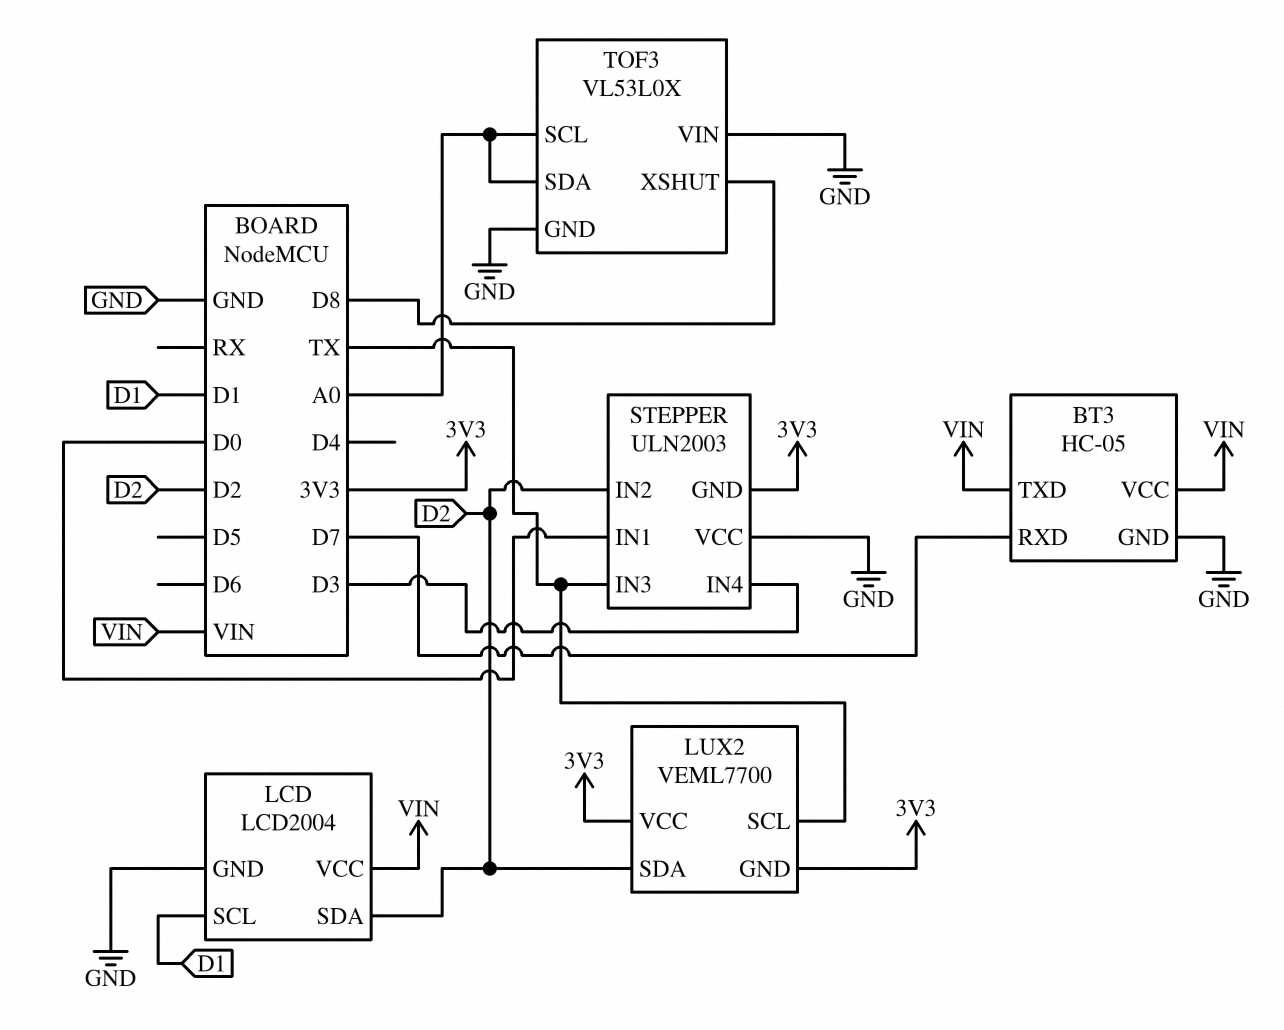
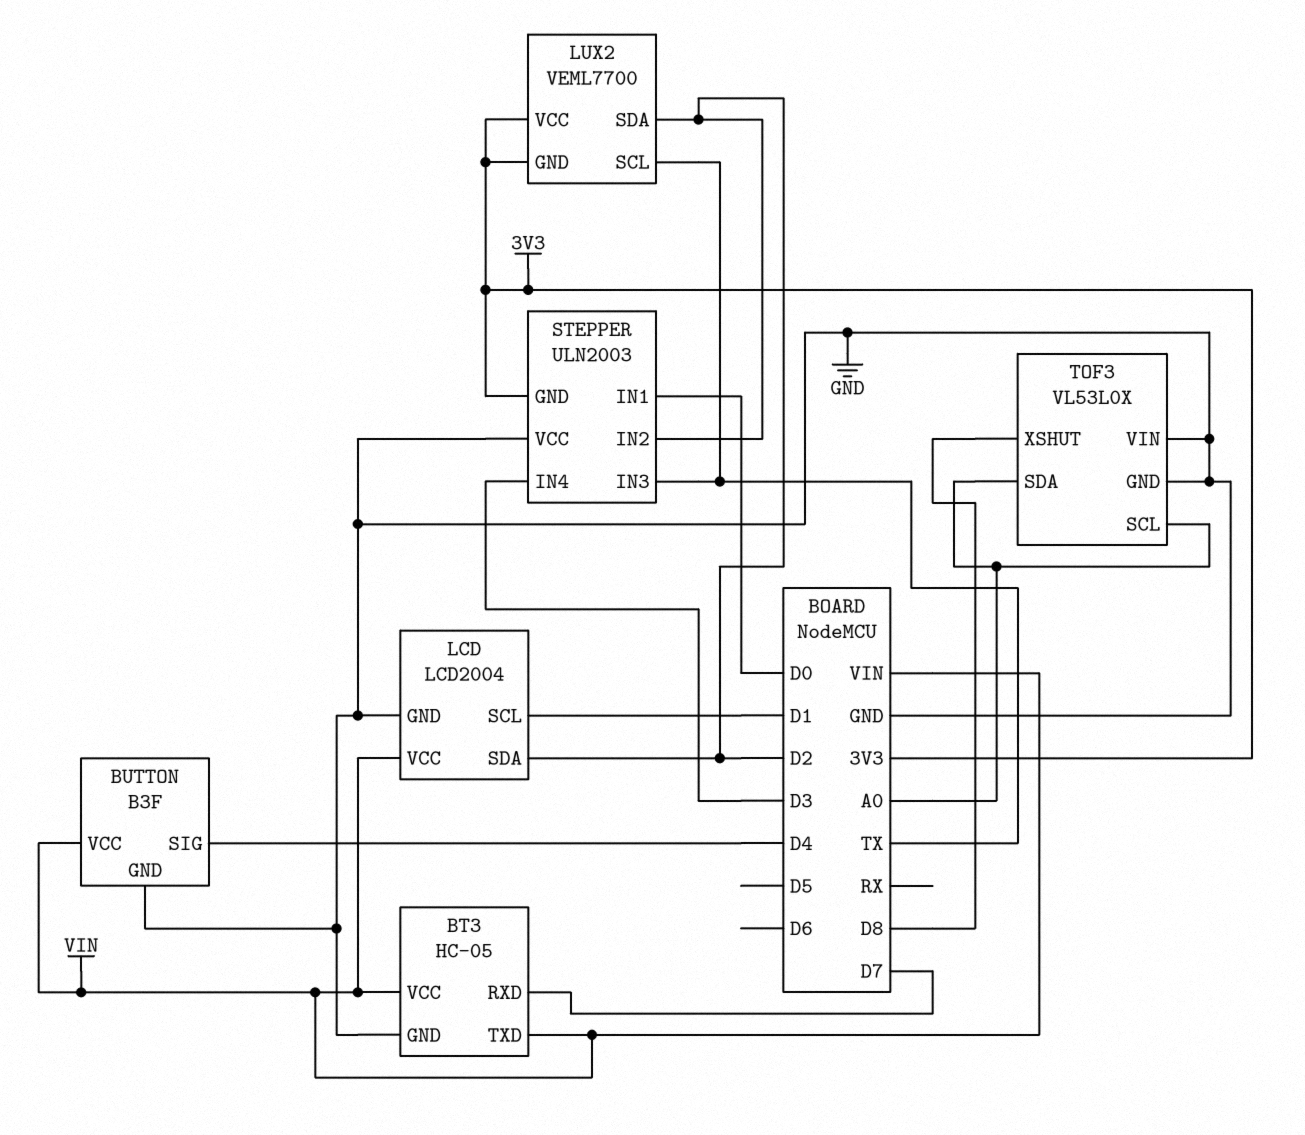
BUTTON: none -> B3F
BUTTON pin GND: none -> GND
BUTTON pin SIG: none -> D4
BUTTON pin VCC: none -> VIN

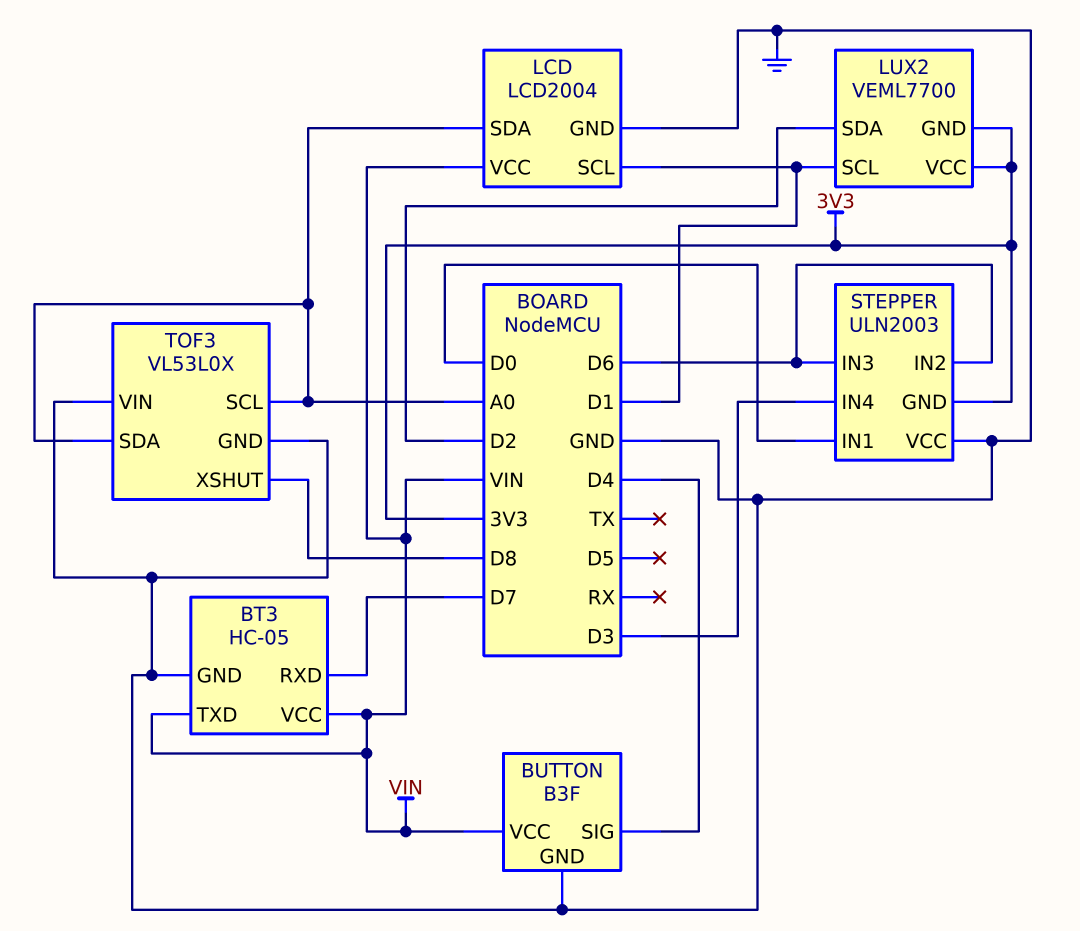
LCD pin SDA: D2 -> A0
LUX2 pin SCL: TX -> D1
STEPPER pin IN2: D2 -> D6
STEPPER pin IN3: TX -> D6

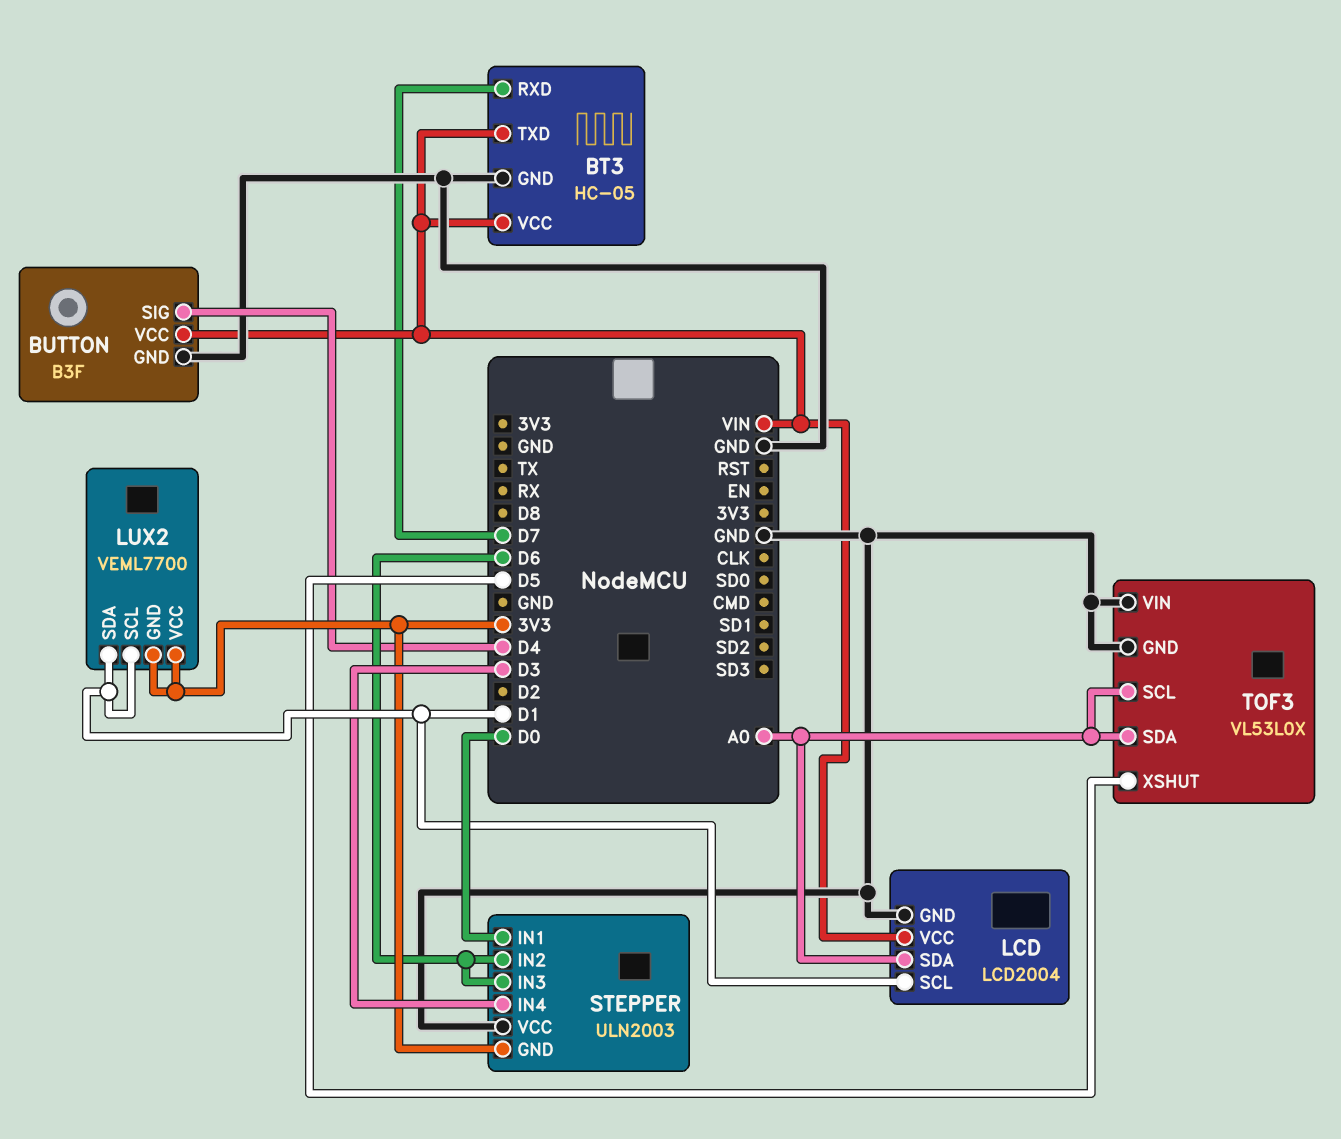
LUX2 pin SDA: D2 -> D1
TOF3 pin XSHUT: D8 -> D5

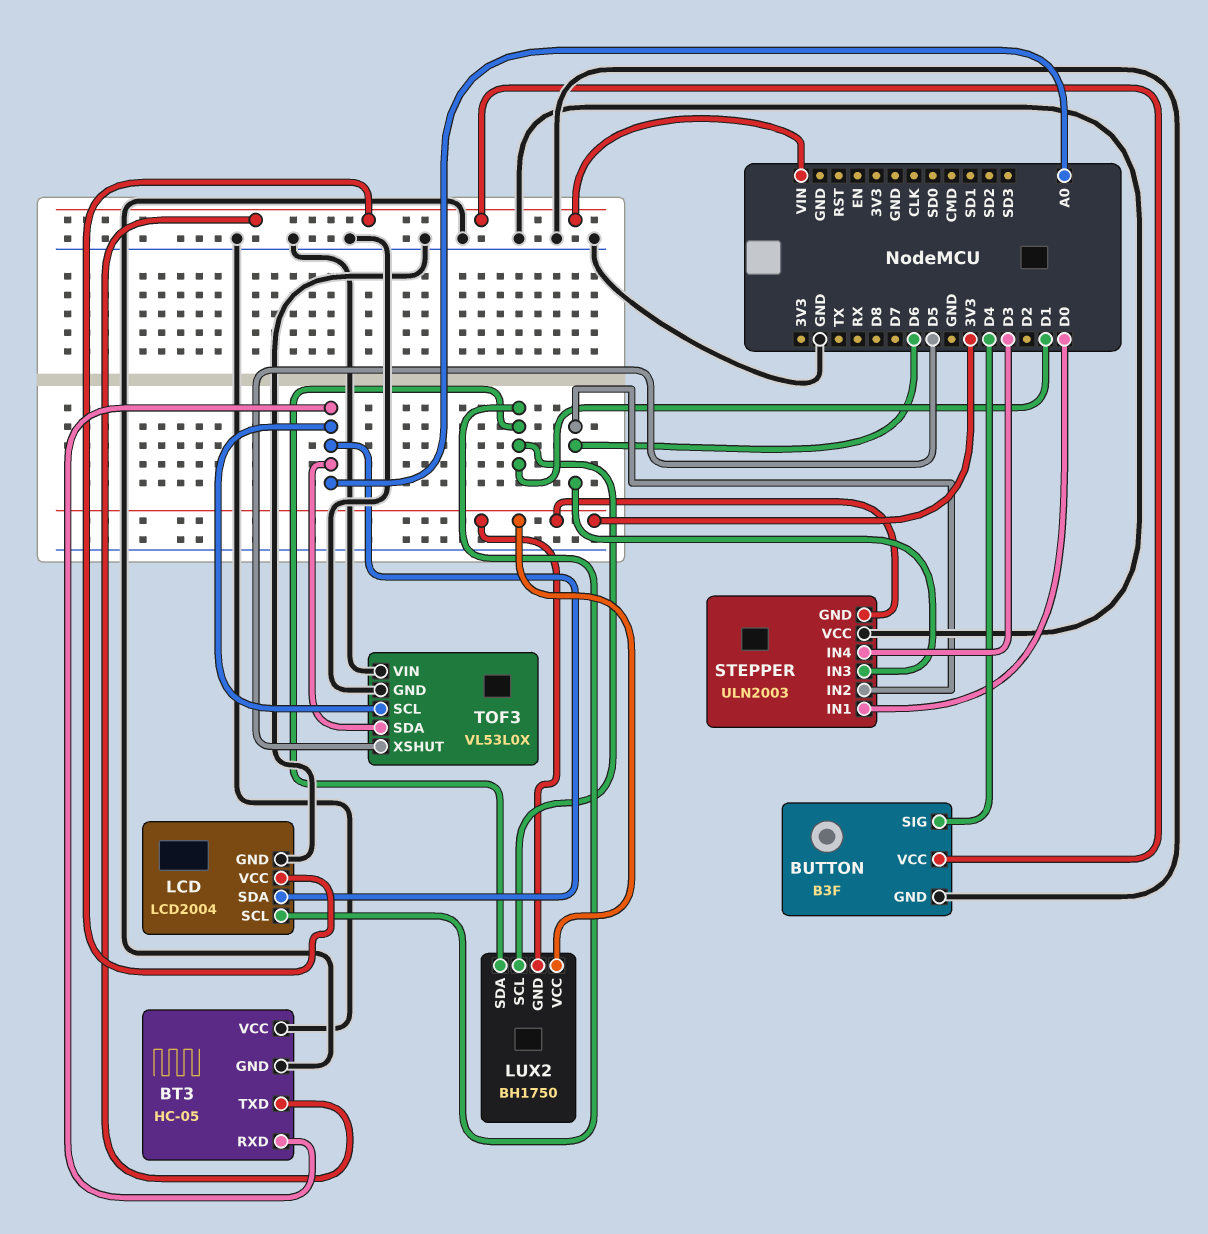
BT3 pin RXD: D7 -> A0
BT3 pin VCC: VIN -> GND
LUX2: VEML7700 -> BH1750

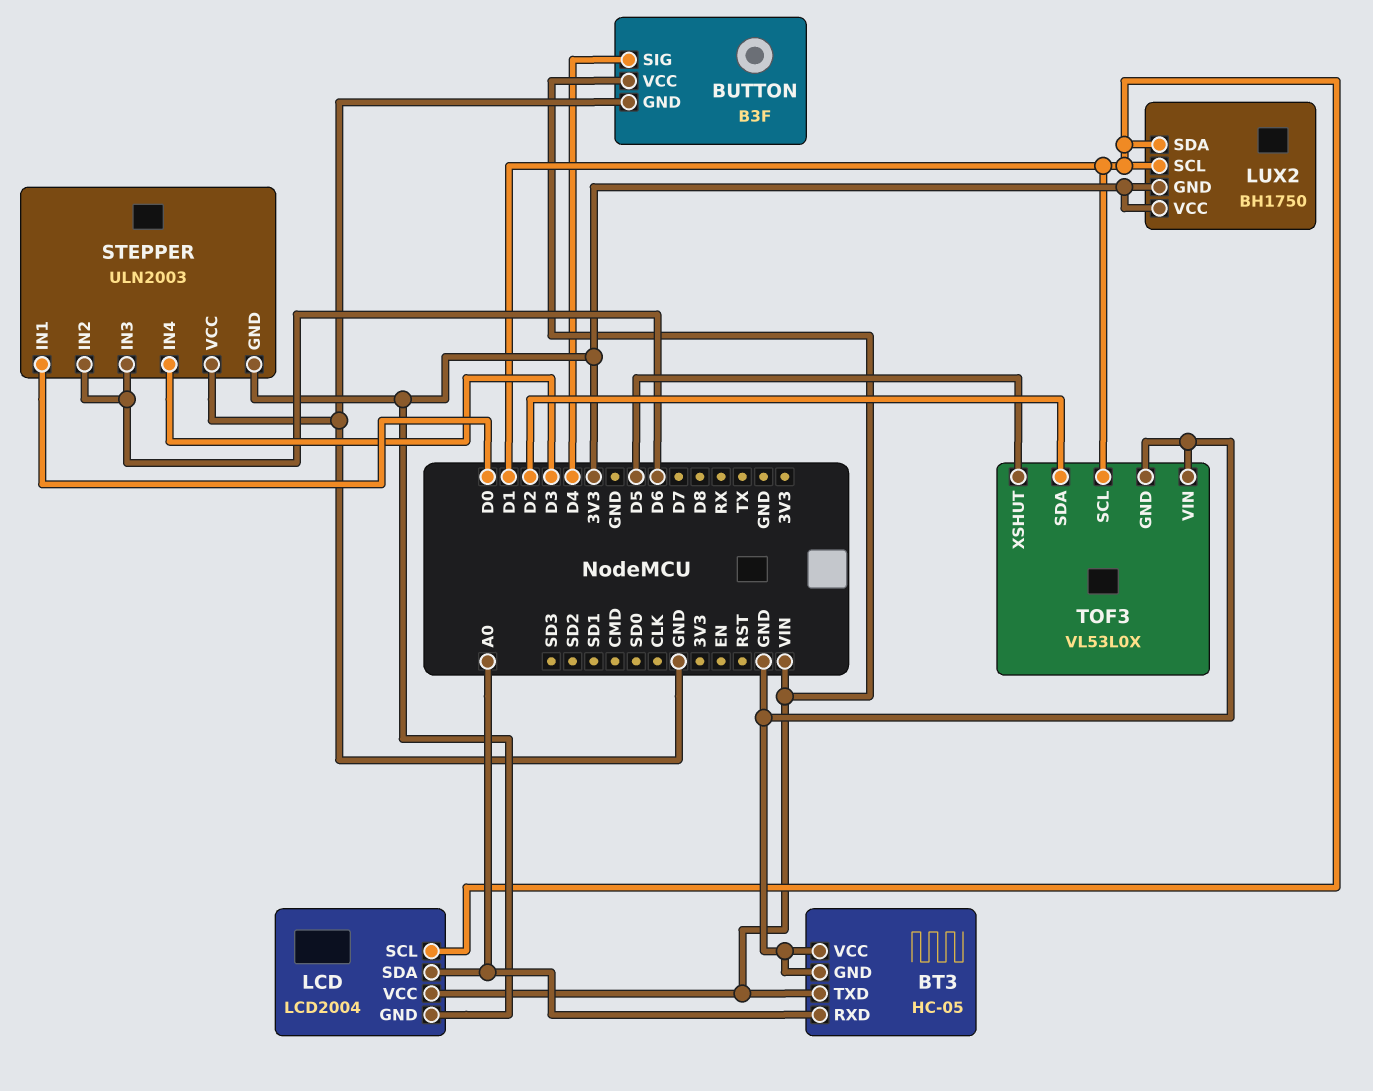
LCD pin GND: GND -> 3V3
TOF3 pin SCL: A0 -> D1
TOF3 pin SDA: A0 -> D2

